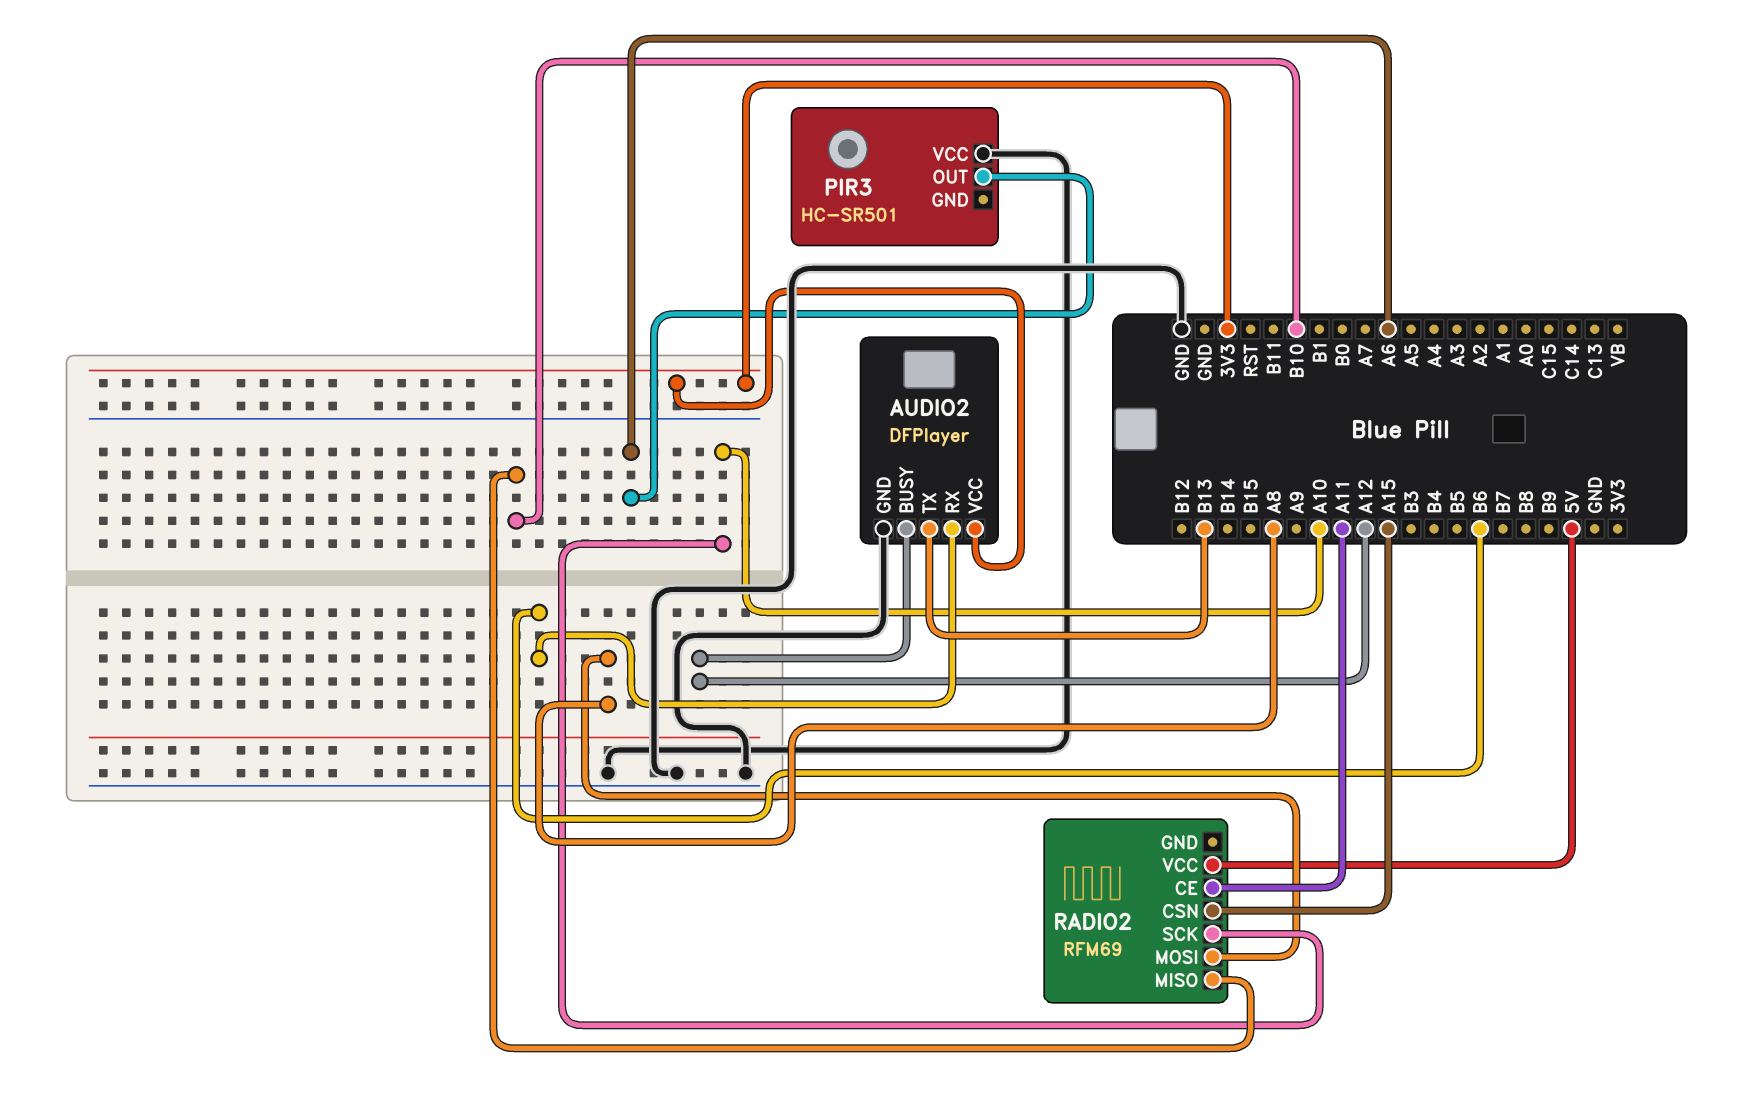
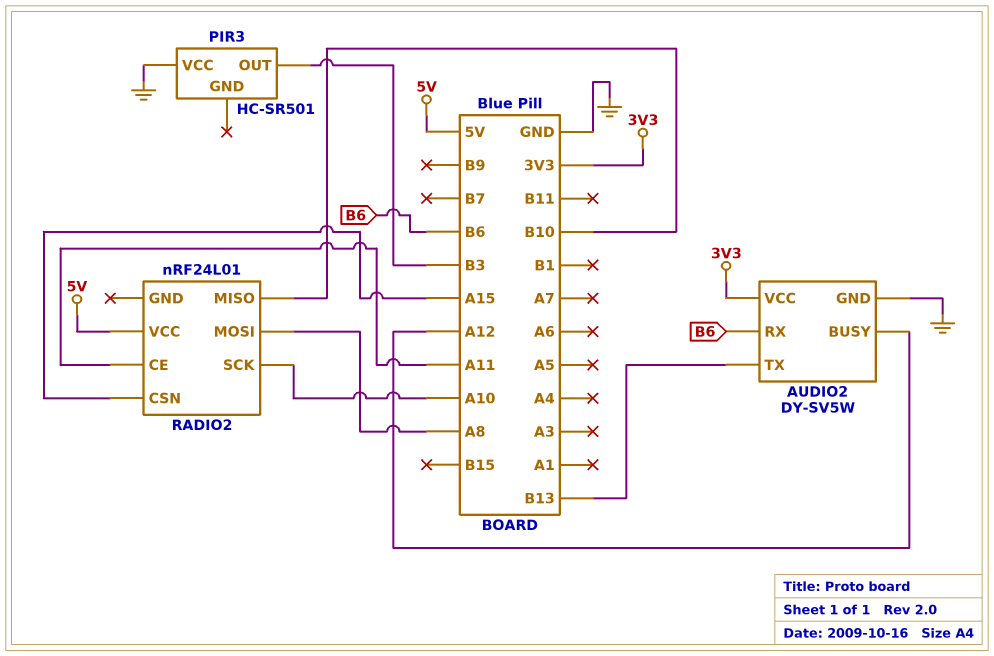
AUDIO2: DFPlayer -> DY-SV5W
PIR3 pin OUT: A6 -> B3
RADIO2: RFM69 -> nRF24L01

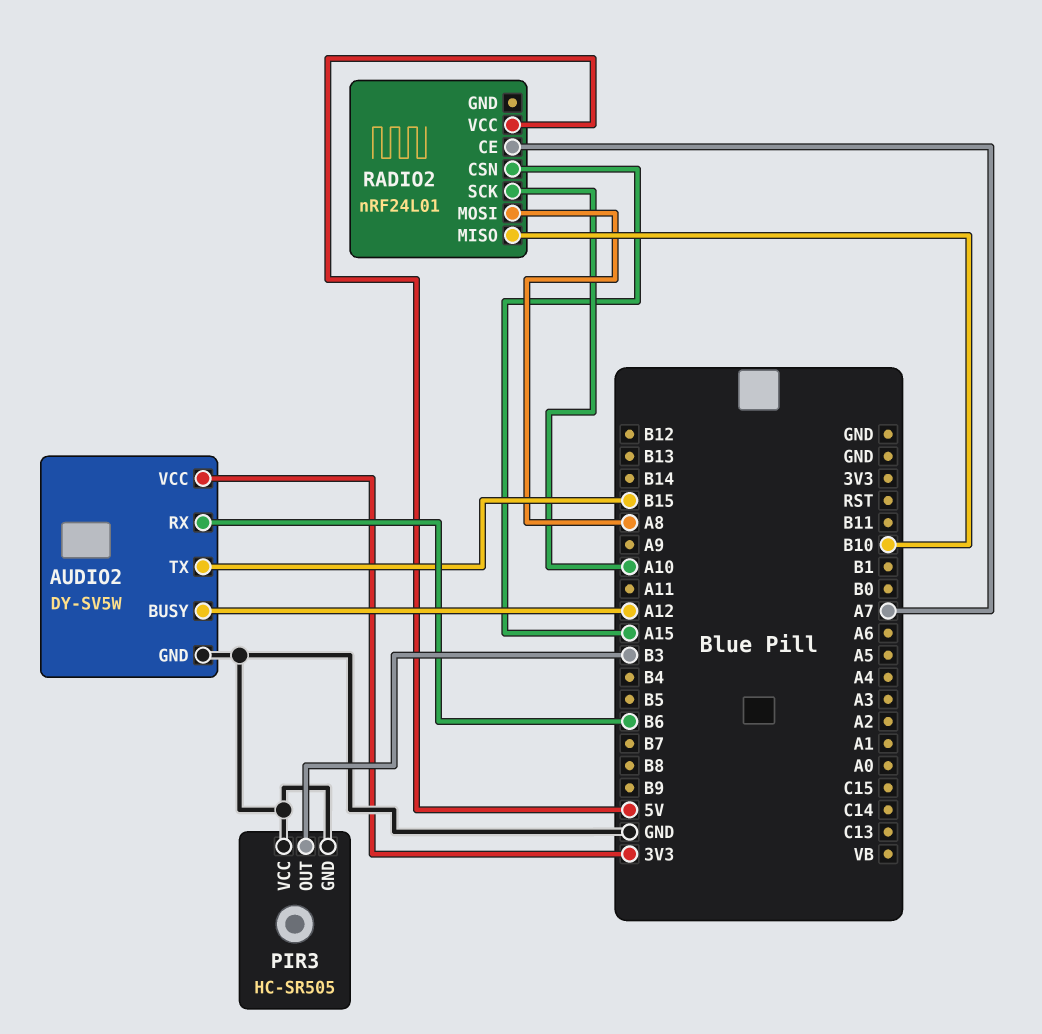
AUDIO2 pin TX: B13 -> B15
PIR3: HC-SR501 -> HC-SR505
PIR3 pin GND: none -> GND
RADIO2 pin CE: A11 -> A7

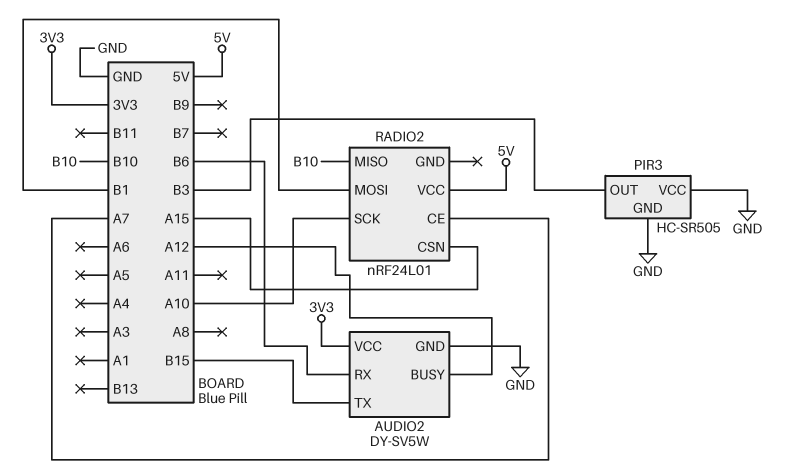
RADIO2 pin MOSI: A8 -> B1

